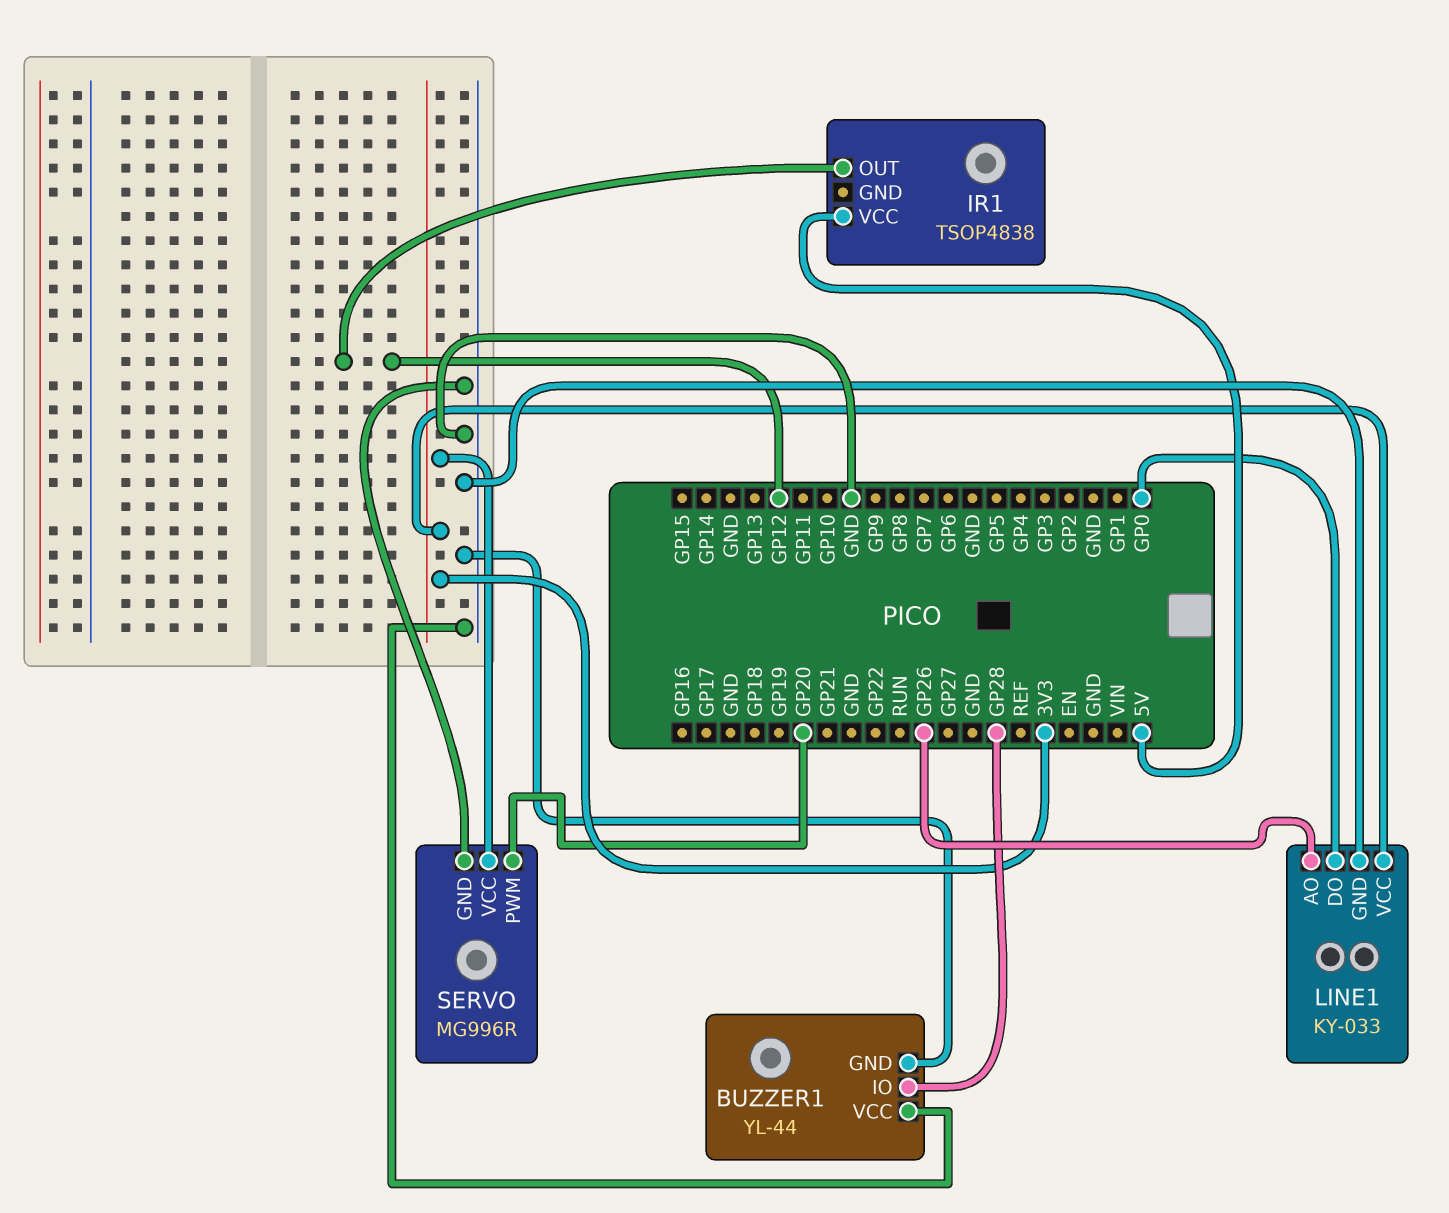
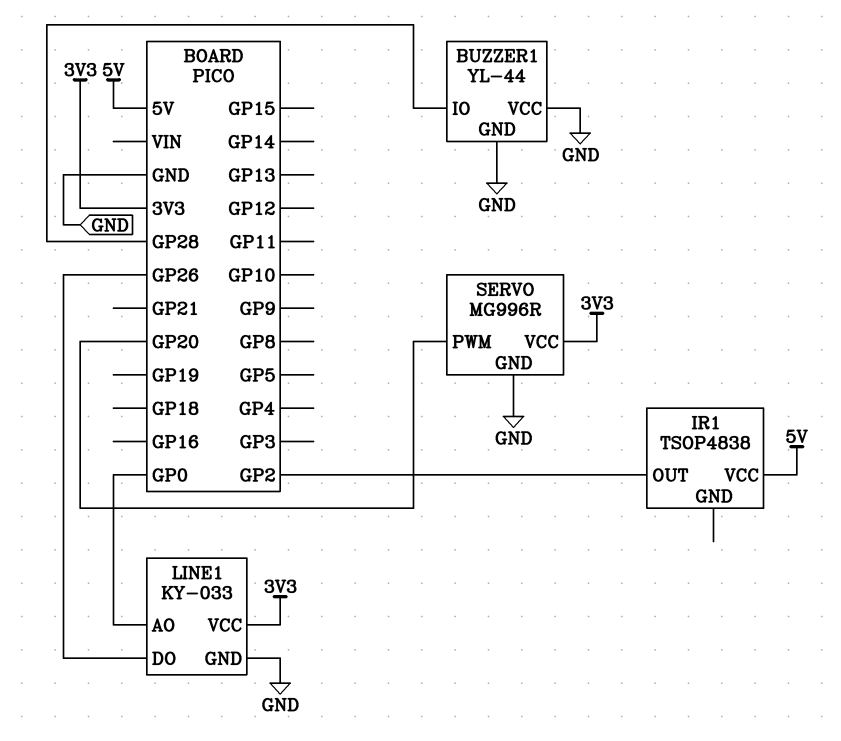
IR1 pin OUT: GP12 -> GP2
LINE1 pin AO: GP26 -> GP0
LINE1 pin DO: GP0 -> GP26

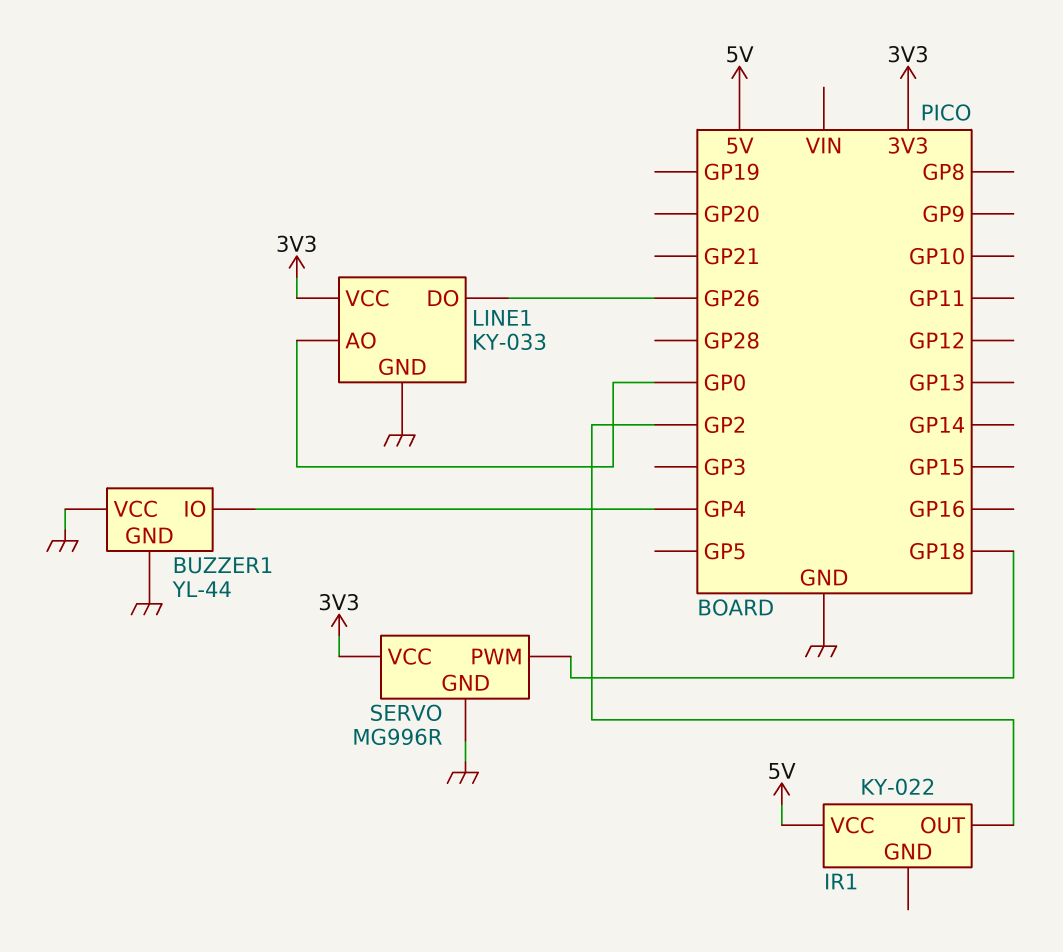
BUZZER1 pin IO: GP28 -> GP4
IR1: TSOP4838 -> KY-022
SERVO pin PWM: GP20 -> GP18

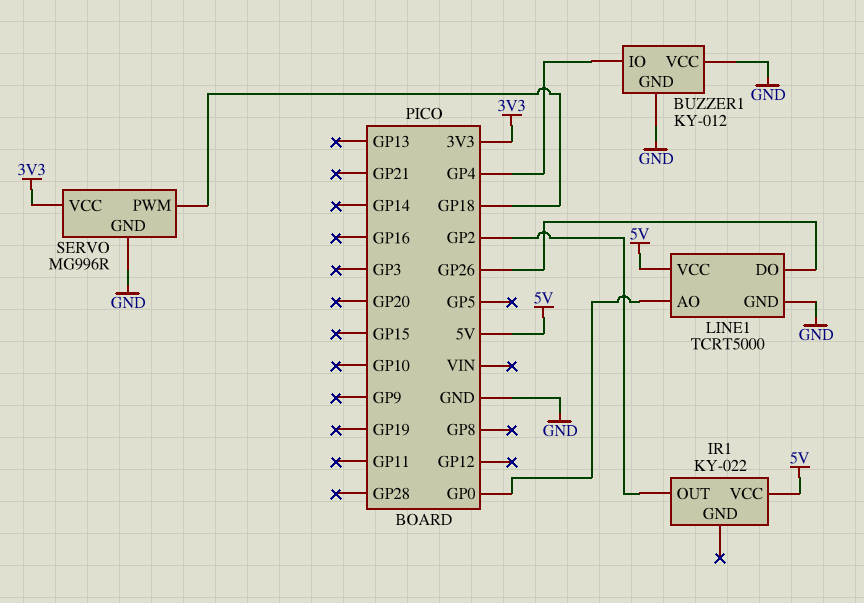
BUZZER1: YL-44 -> KY-012
LINE1: KY-033 -> TCRT5000
LINE1 pin VCC: 3V3 -> 5V

